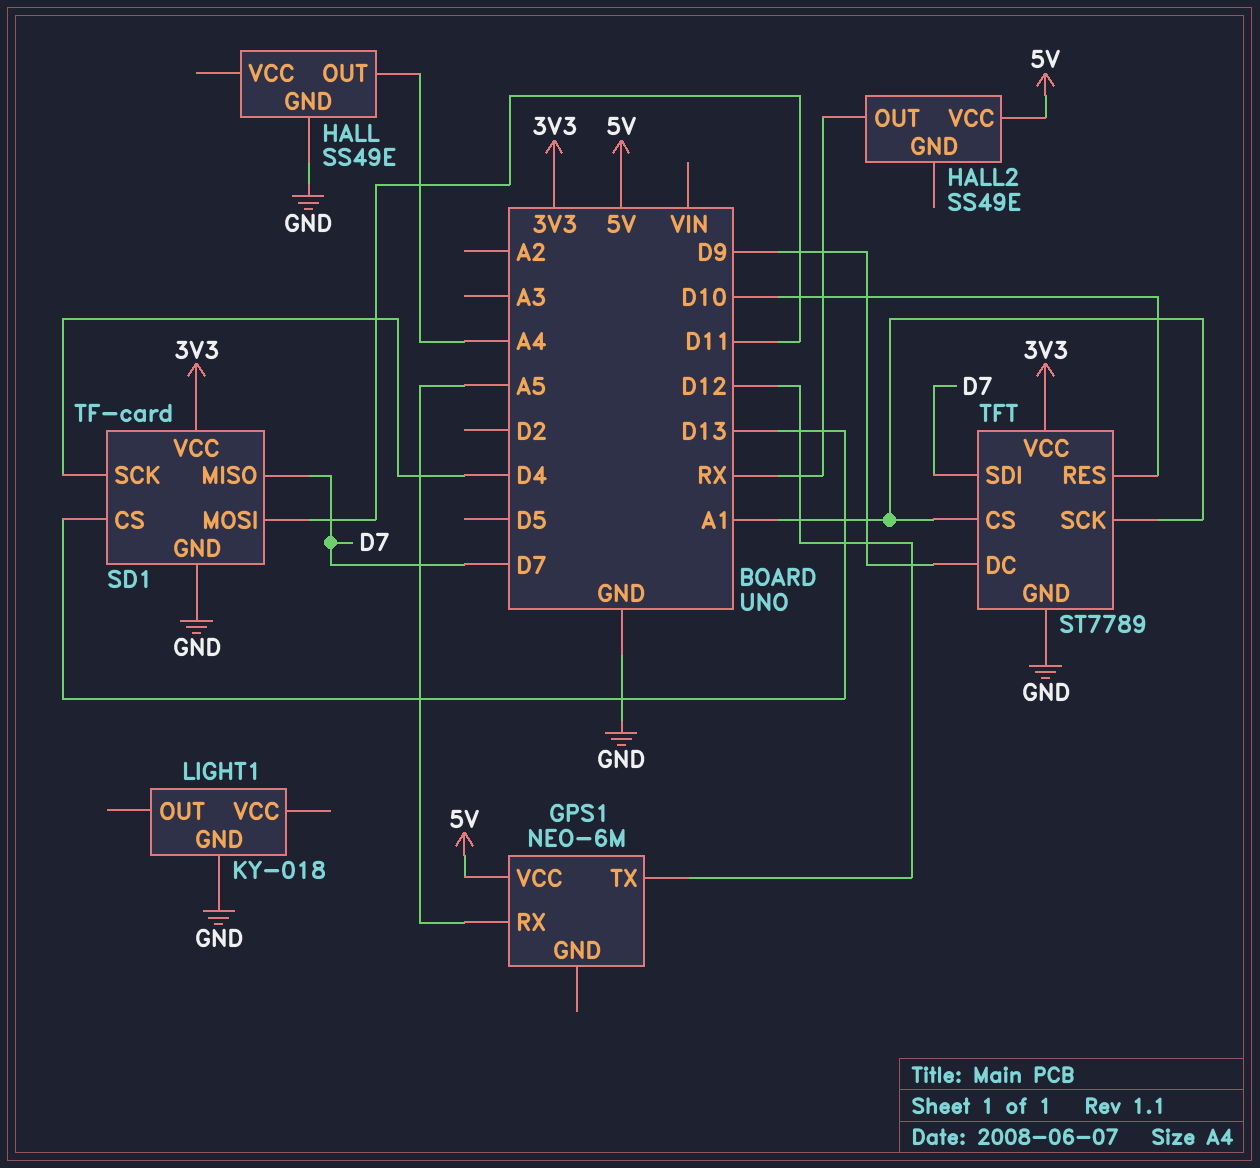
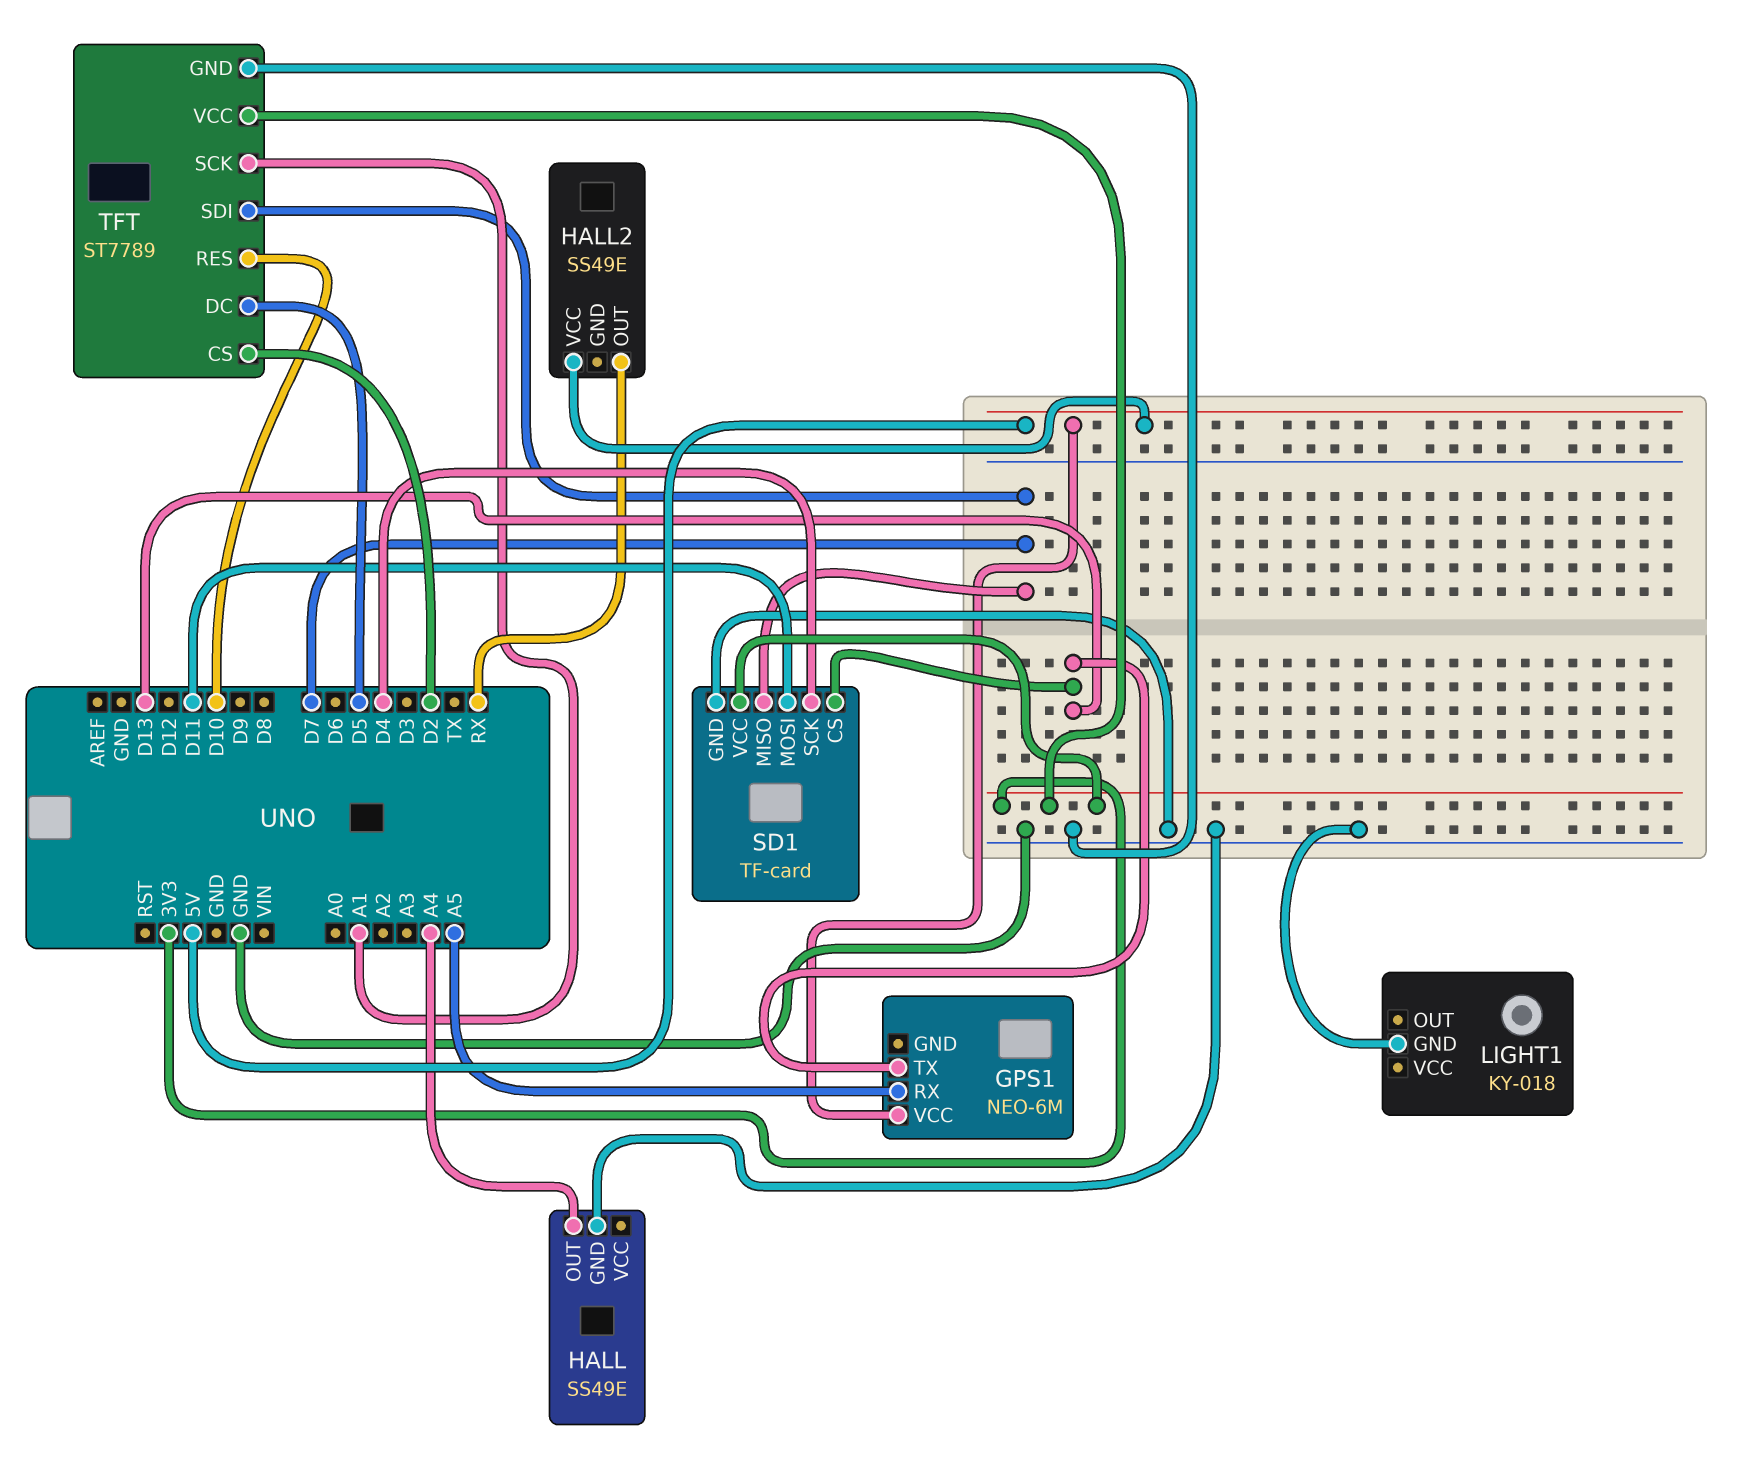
GPS1 pin TX: D12 -> D13
TFT pin CS: A1 -> D2
TFT pin DC: D9 -> D5

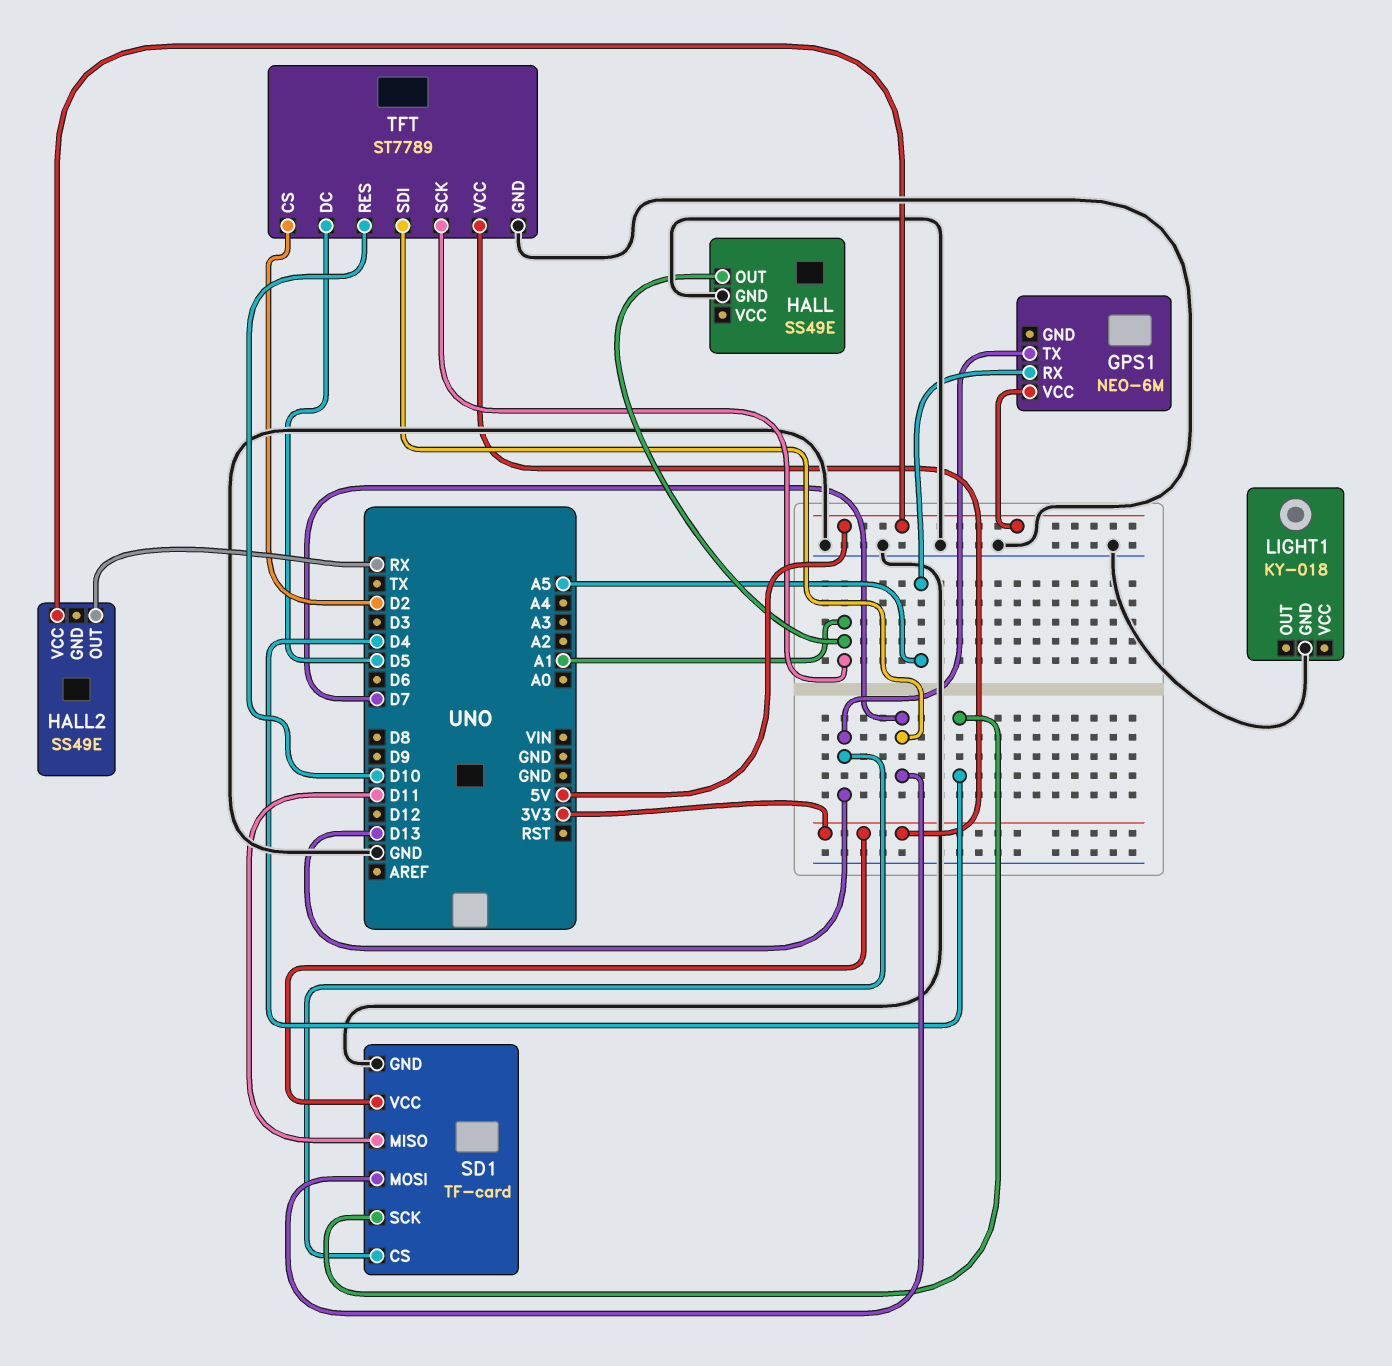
HALL pin OUT: A4 -> A1
SD1 pin MISO: D7 -> D11
SD1 pin MOSI: D11 -> D7

